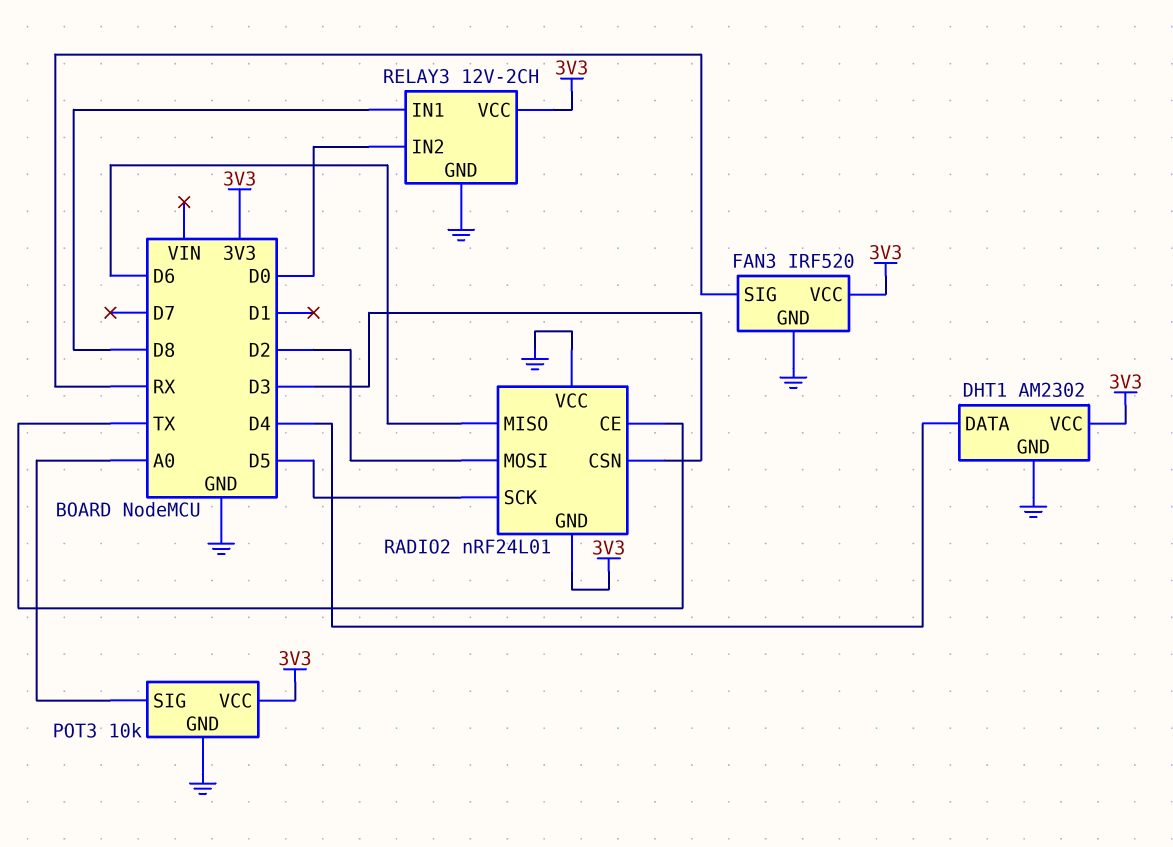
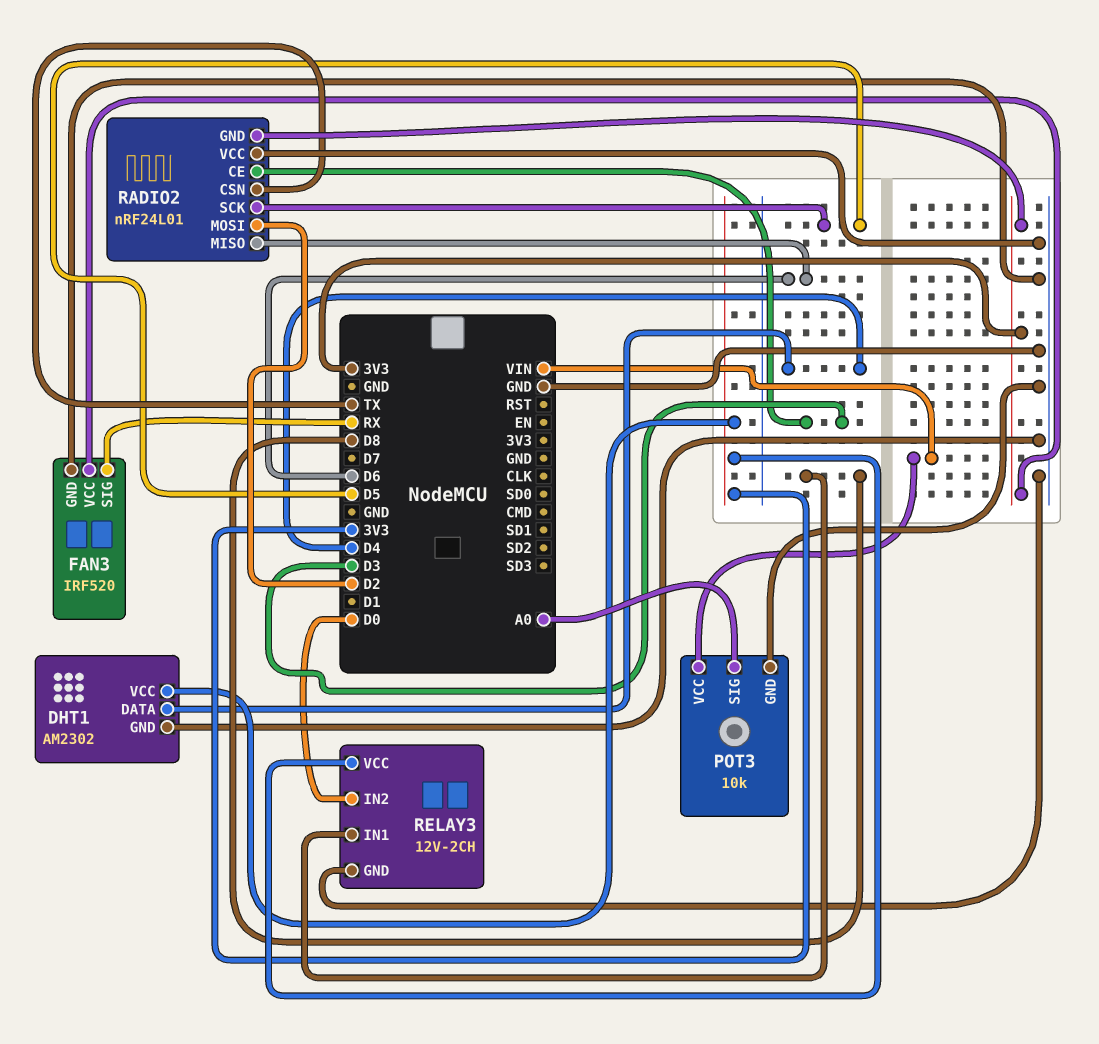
POT3 pin VCC: 3V3 -> VIN
RADIO2 pin CE: TX -> D3
RADIO2 pin CSN: D3 -> TX

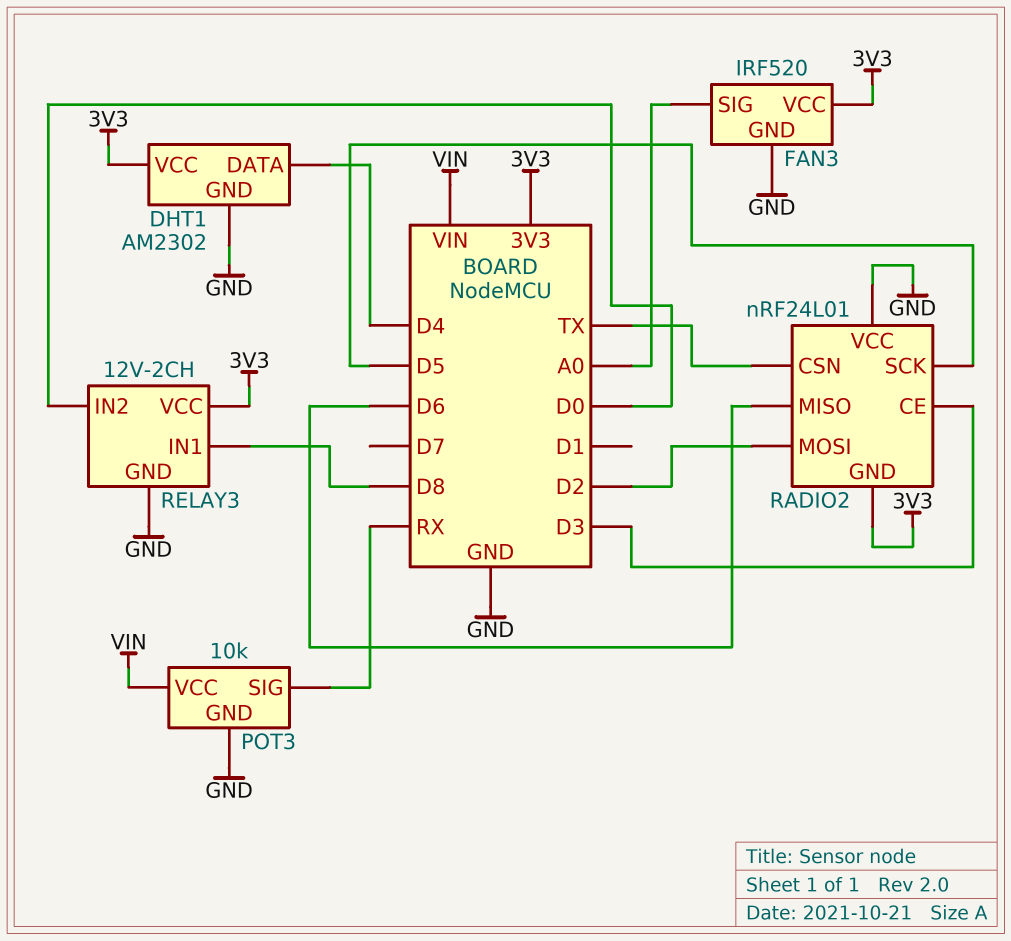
FAN3 pin SIG: RX -> A0
POT3 pin SIG: A0 -> RX

